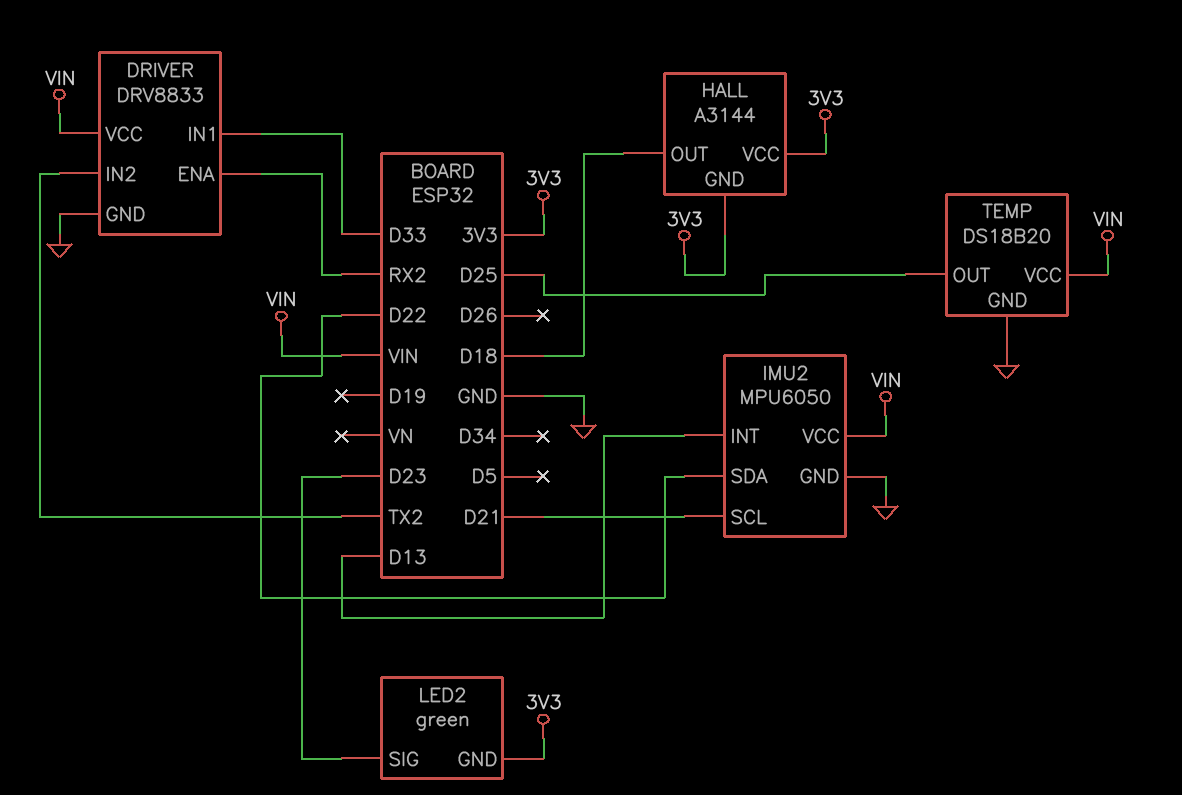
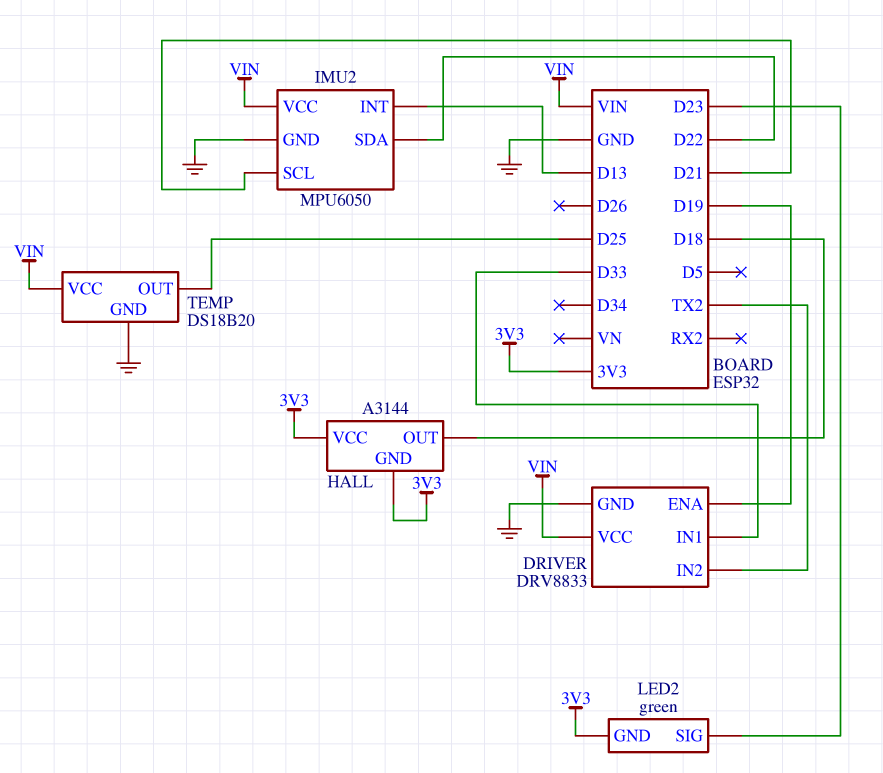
DRIVER pin ENA: RX2 -> D19

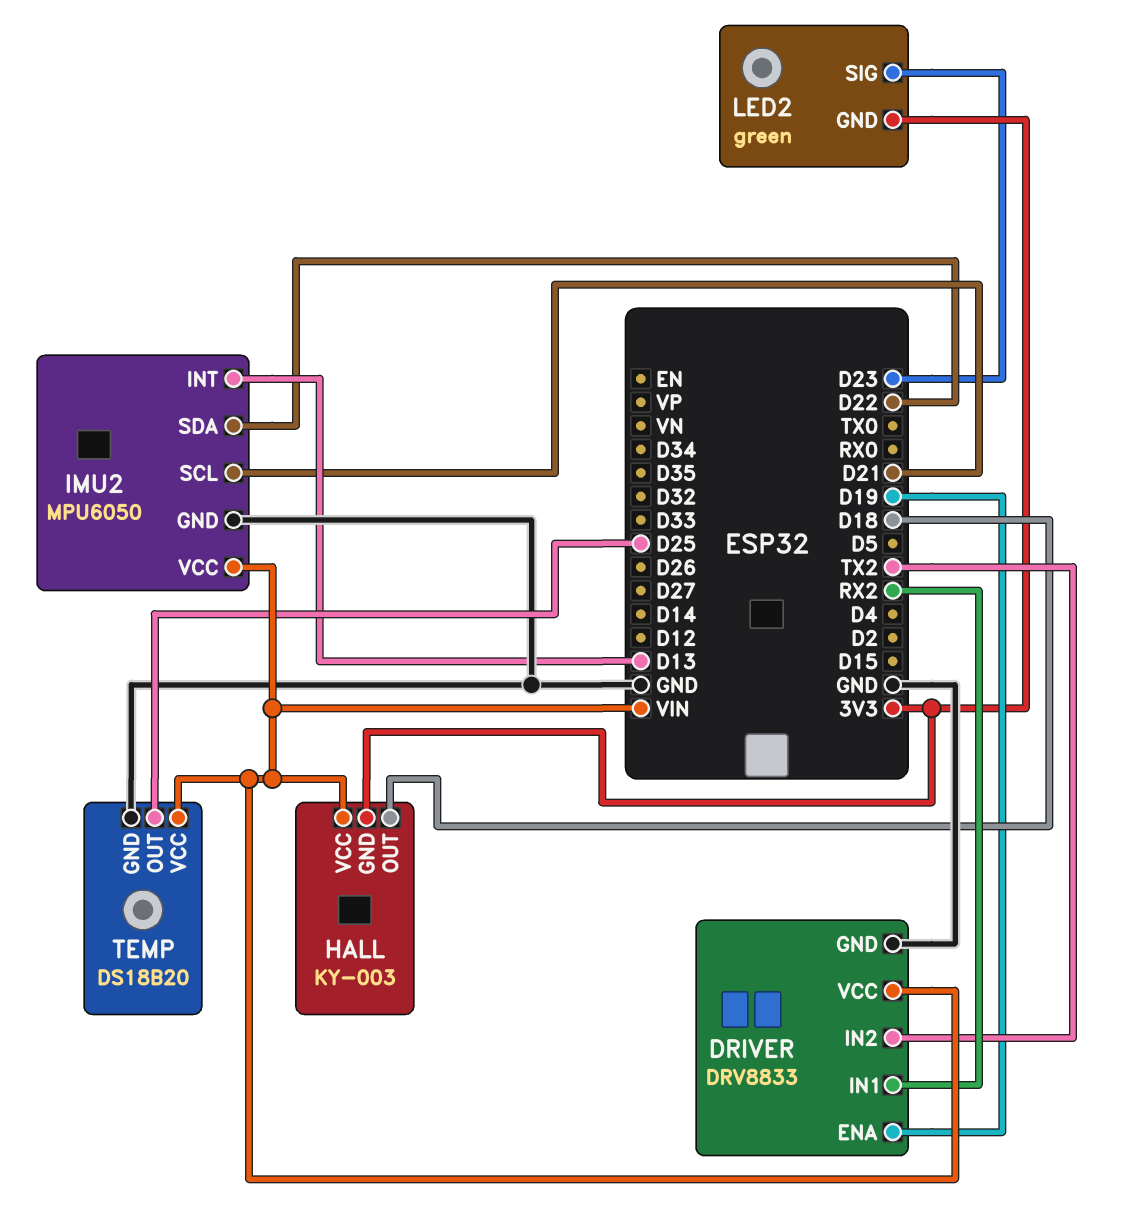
DRIVER pin IN1: D33 -> RX2
HALL: A3144 -> KY-003
HALL pin VCC: 3V3 -> VIN

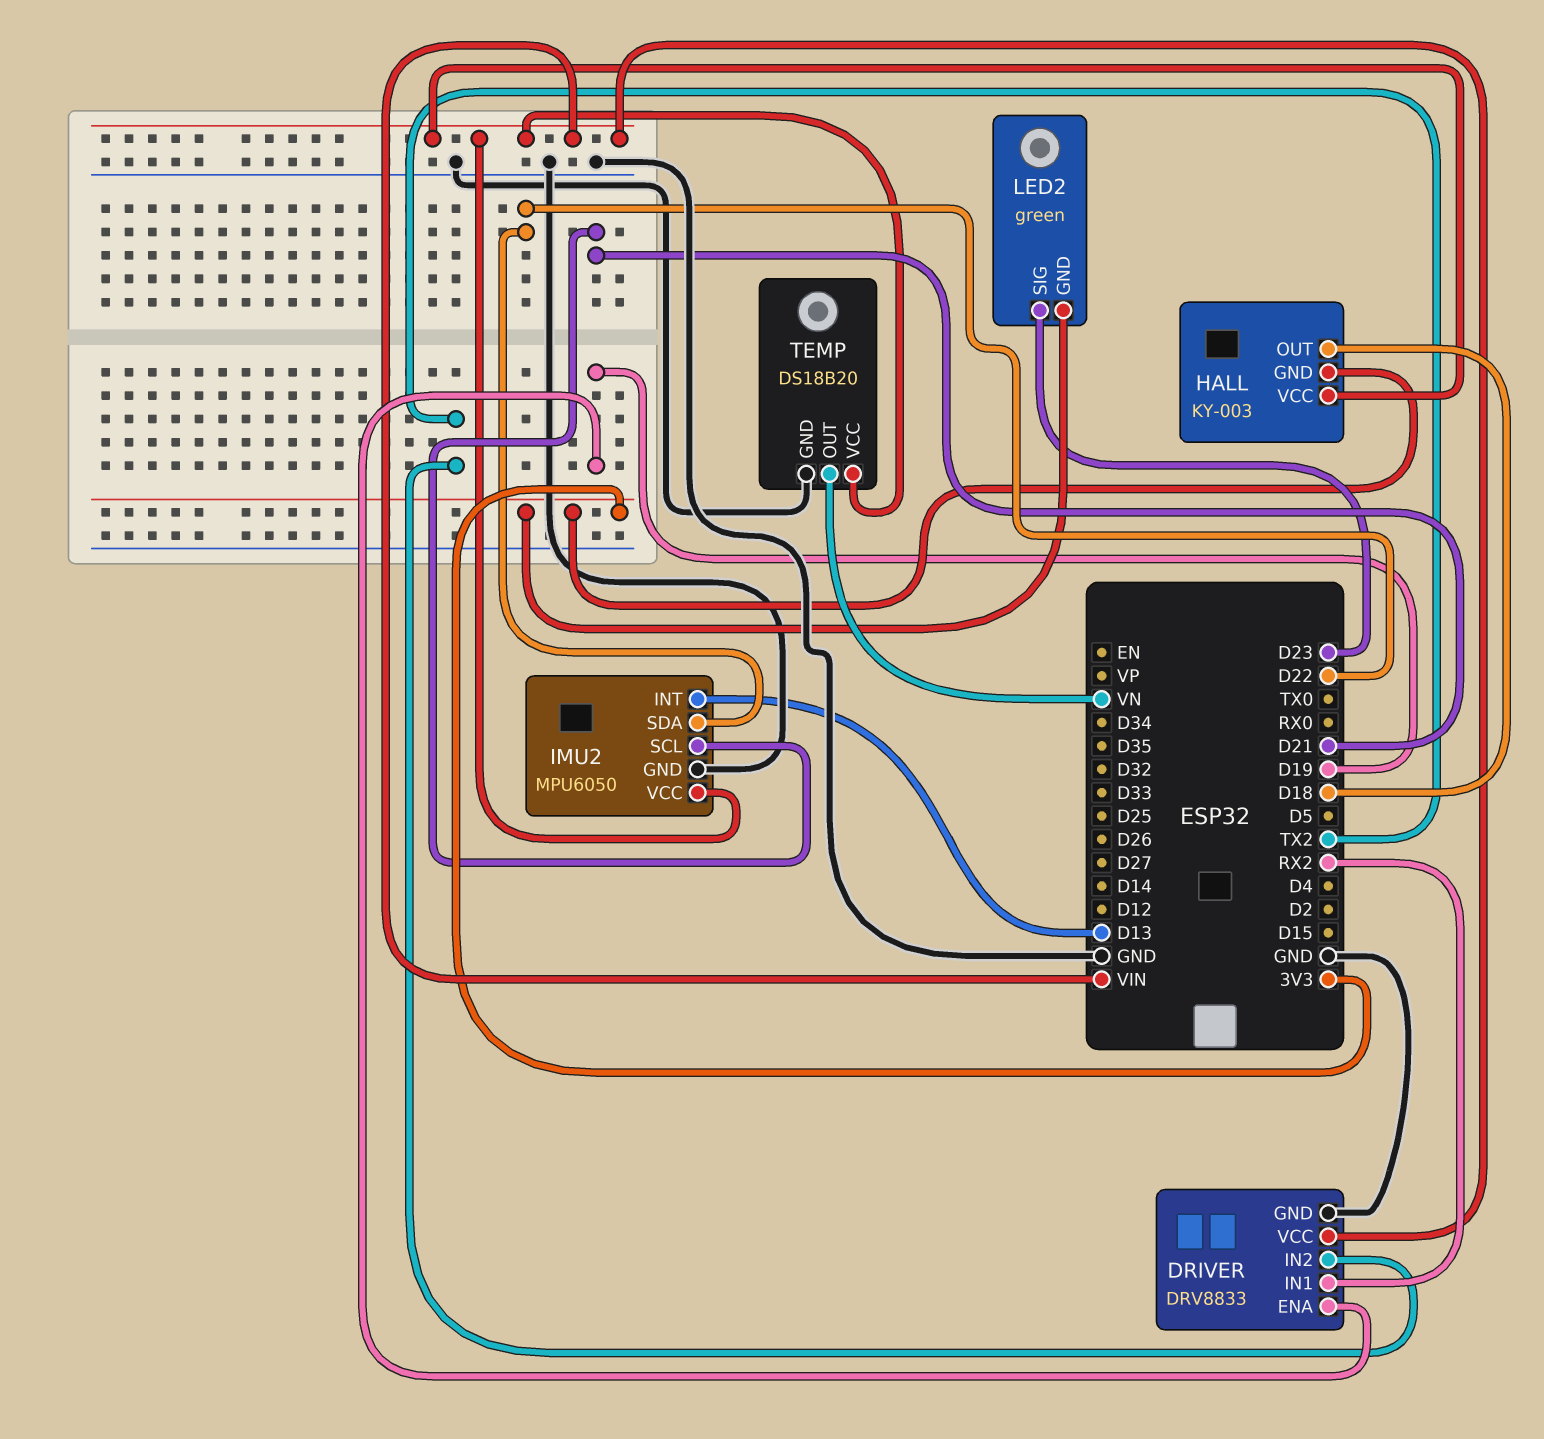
TEMP pin OUT: D25 -> VN

